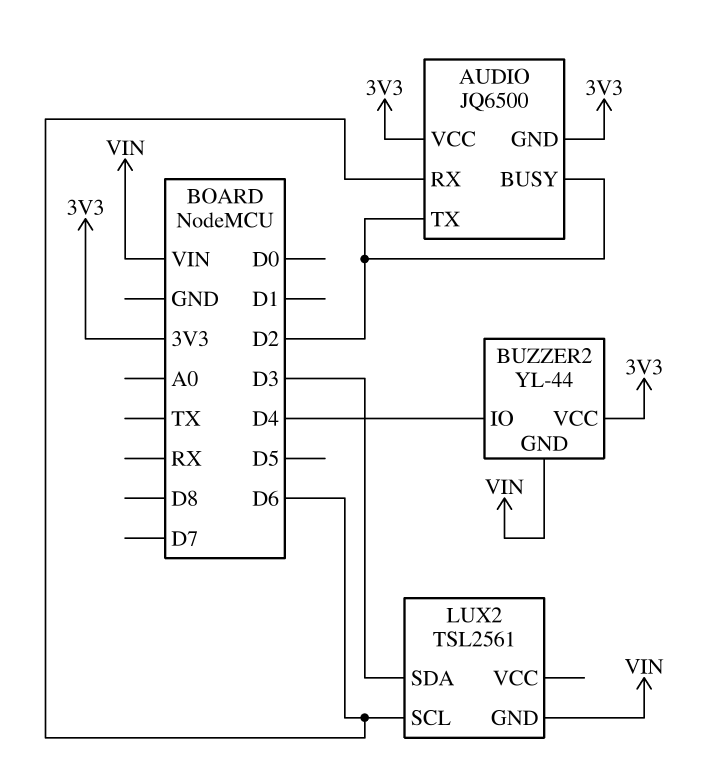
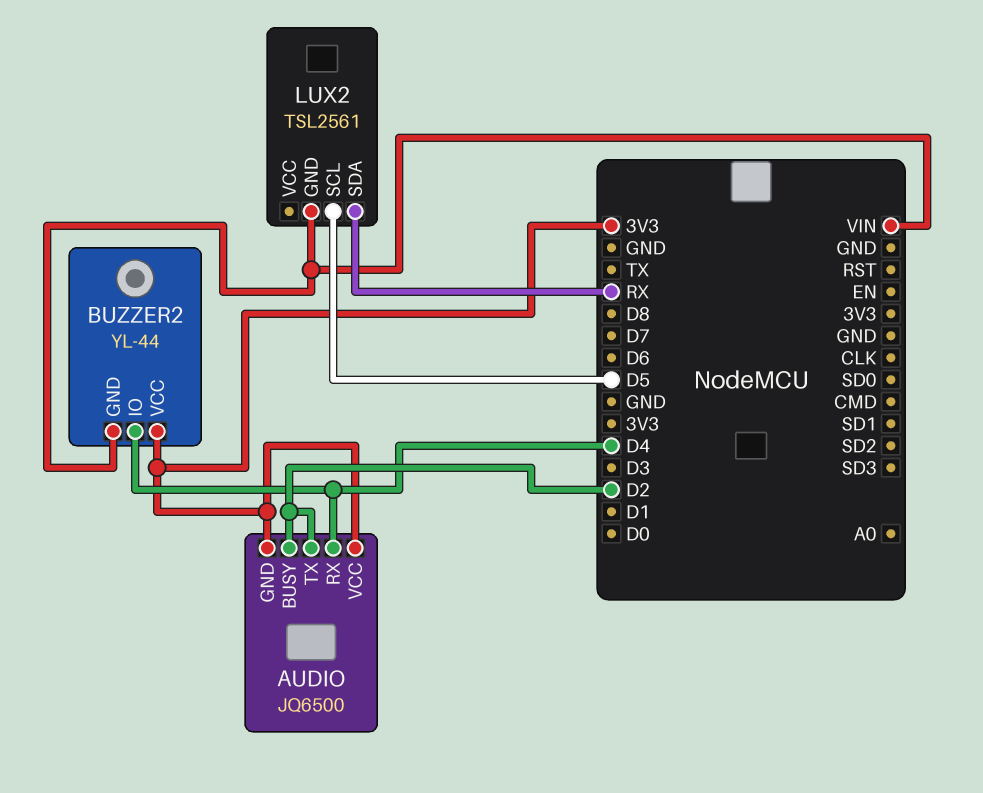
AUDIO pin RX: D6 -> D4
LUX2 pin SCL: D6 -> D5
LUX2 pin SDA: D3 -> RX

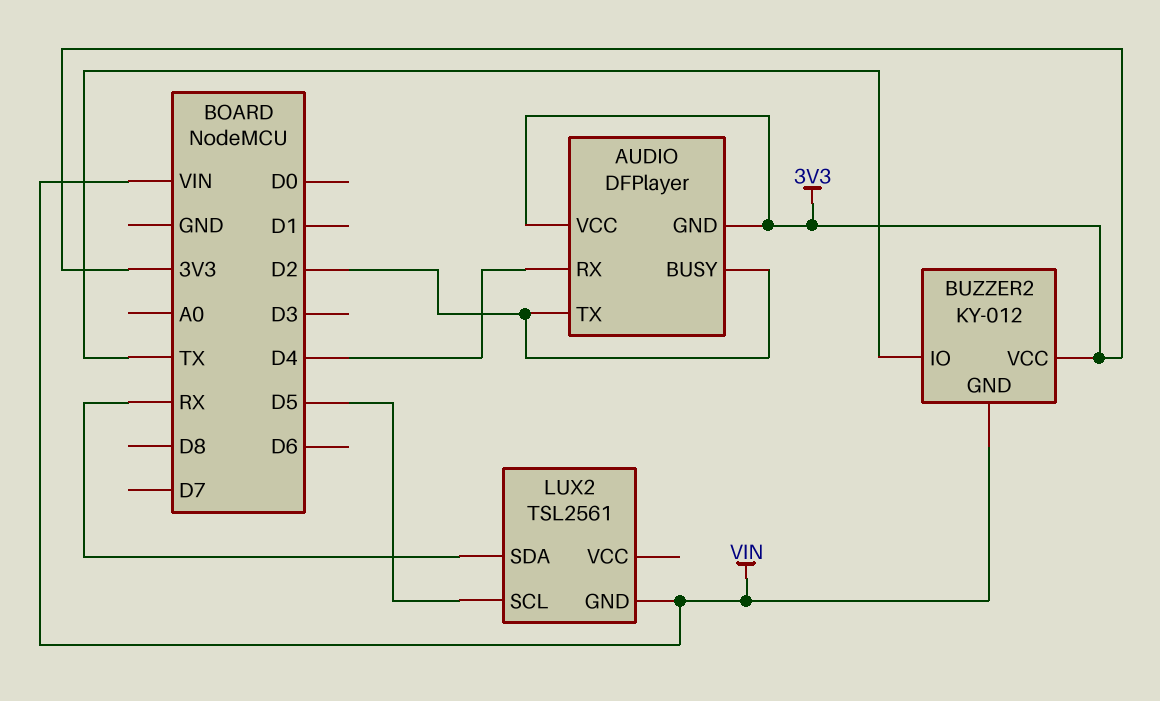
AUDIO: JQ6500 -> DFPlayer
BUZZER2: YL-44 -> KY-012
BUZZER2 pin IO: D4 -> TX

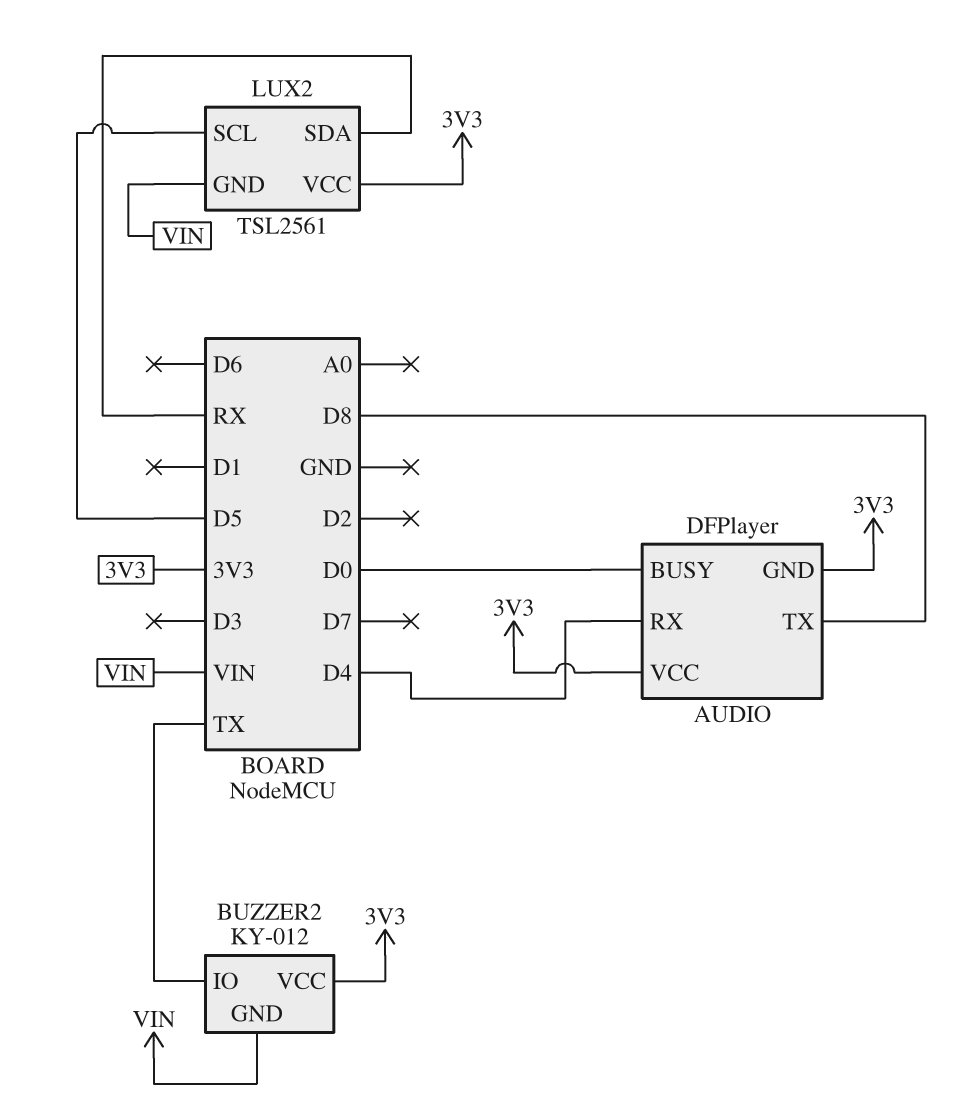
AUDIO pin BUSY: D2 -> D0
AUDIO pin TX: D2 -> D8
LUX2 pin VCC: none -> 3V3

